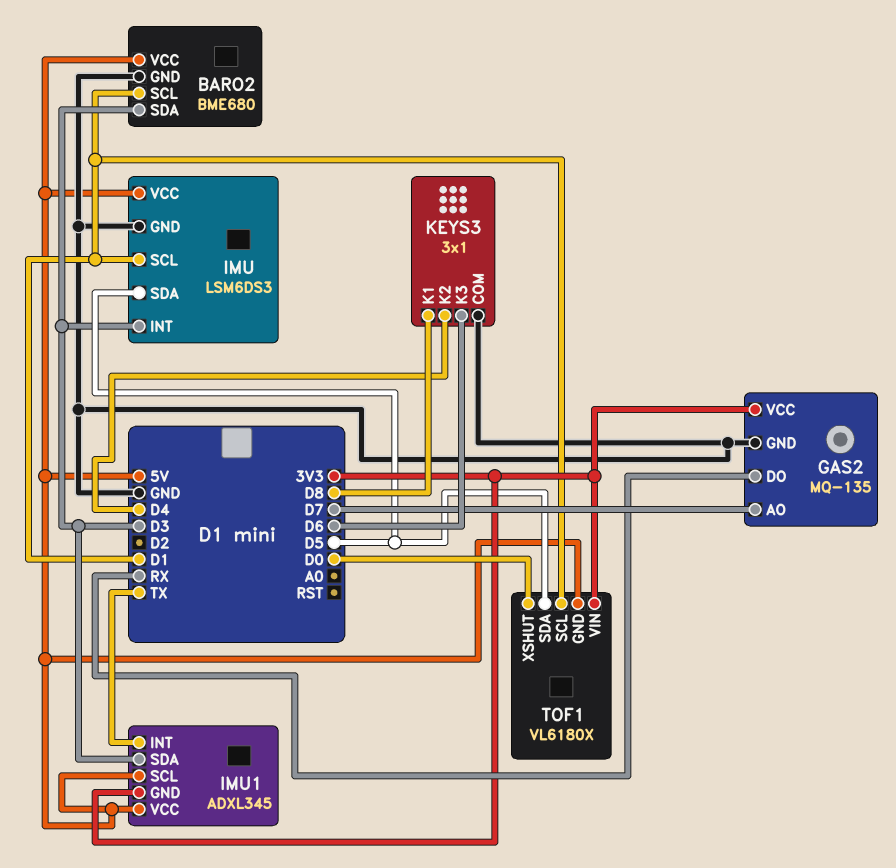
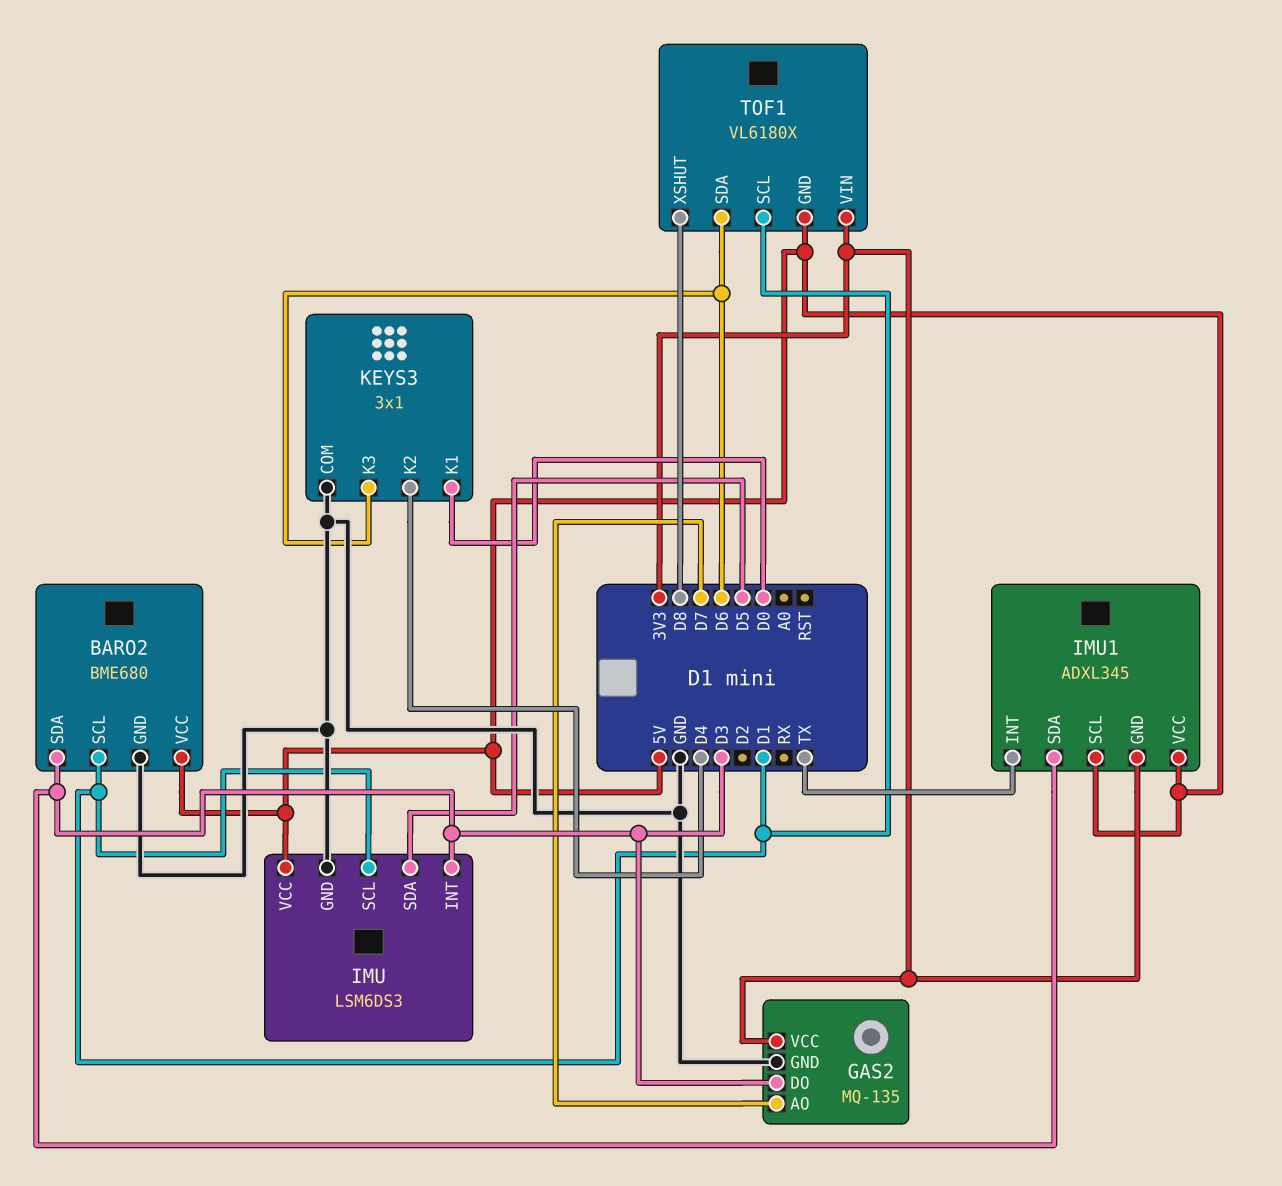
GAS2 pin DO: RX -> D3
KEYS3 pin K1: D8 -> D0
TOF1 pin SDA: D5 -> D6
TOF1 pin XSHUT: D0 -> D8

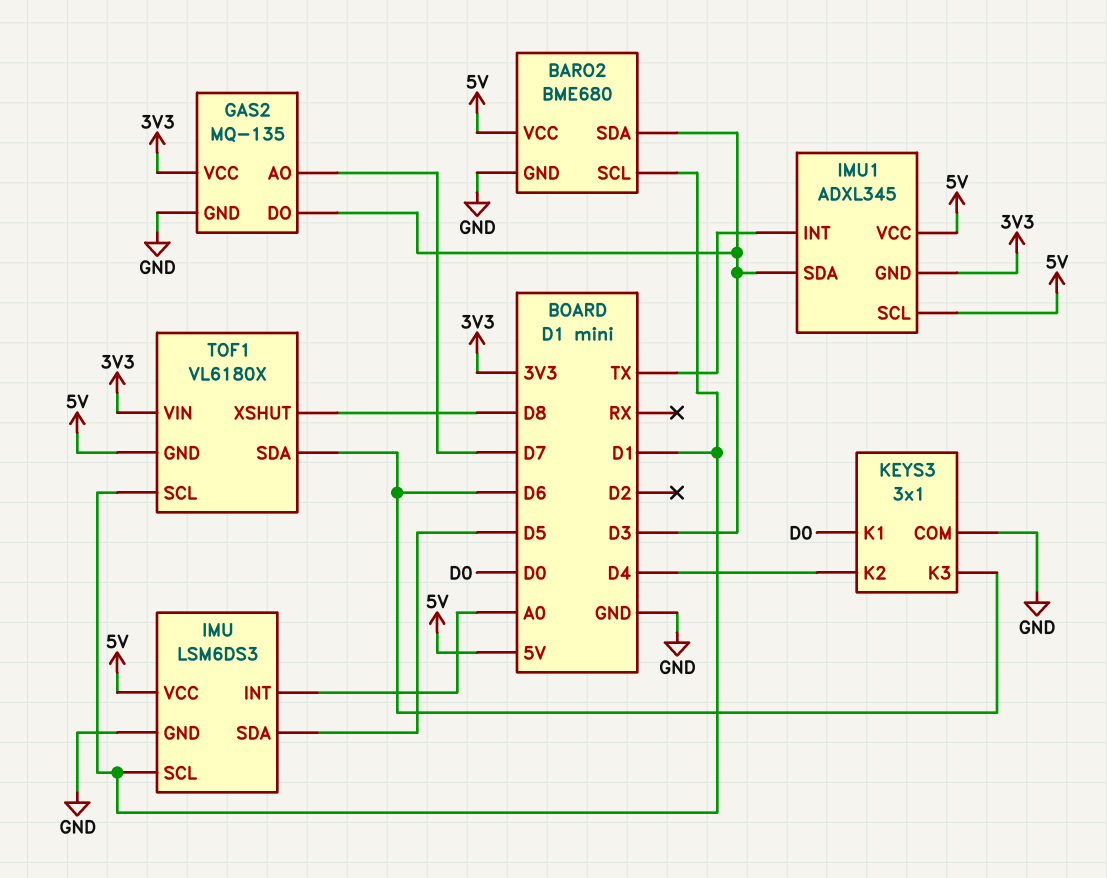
IMU pin INT: D3 -> A0

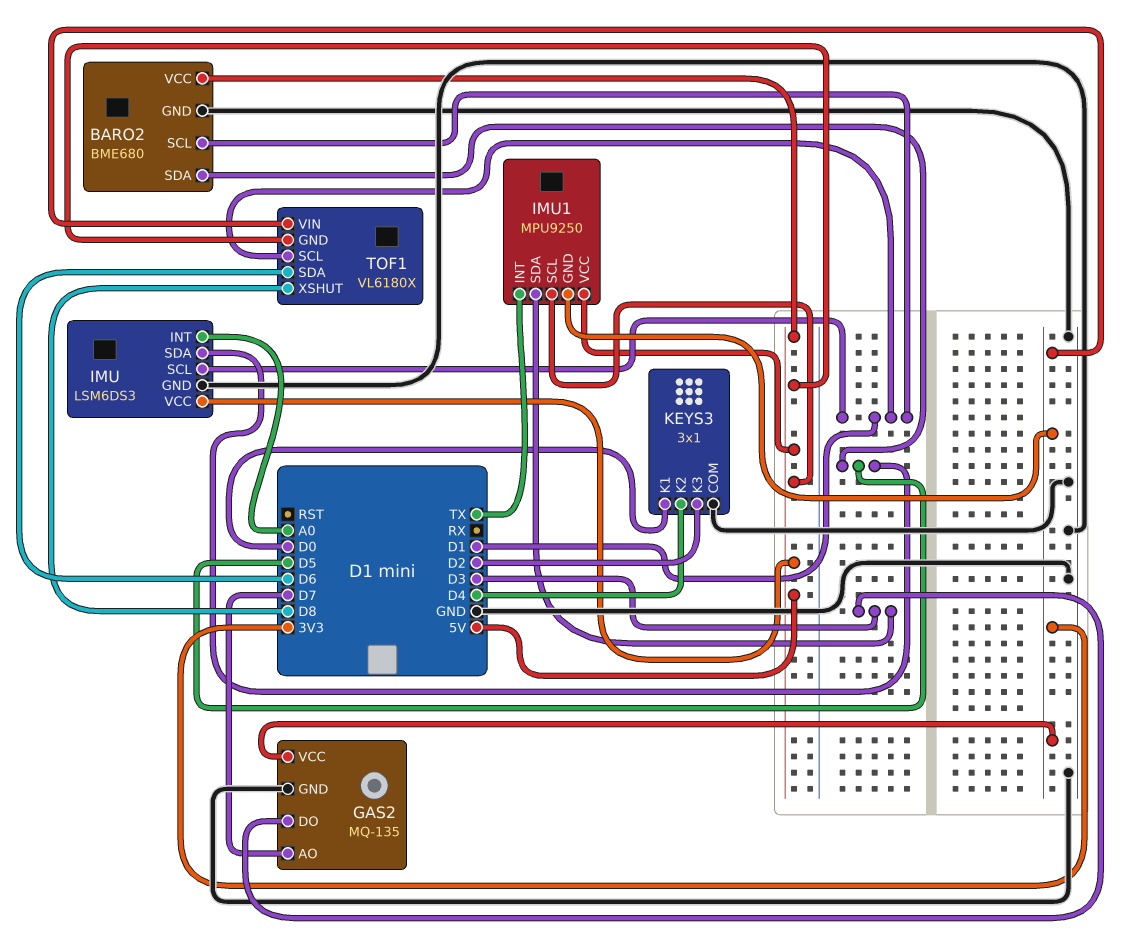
BARO2 pin SDA: D3 -> D5
IMU1: ADXL345 -> MPU9250
KEYS3 pin K3: D6 -> D2

